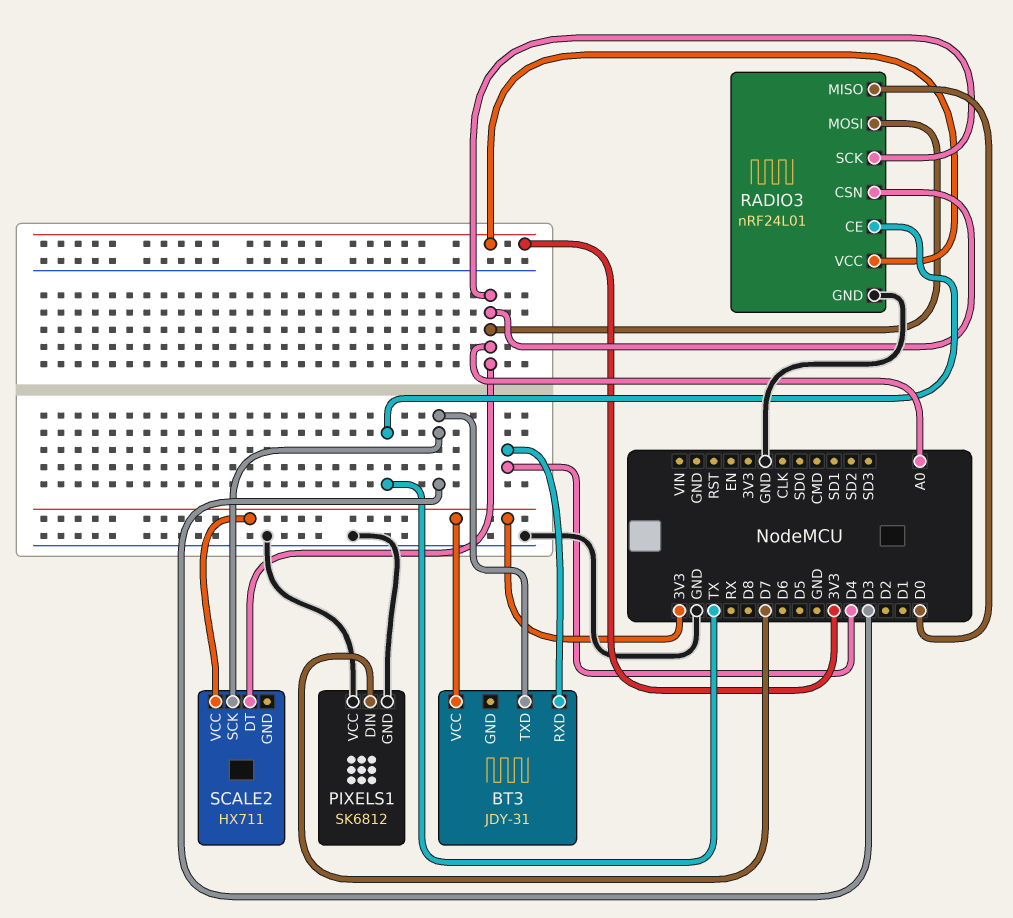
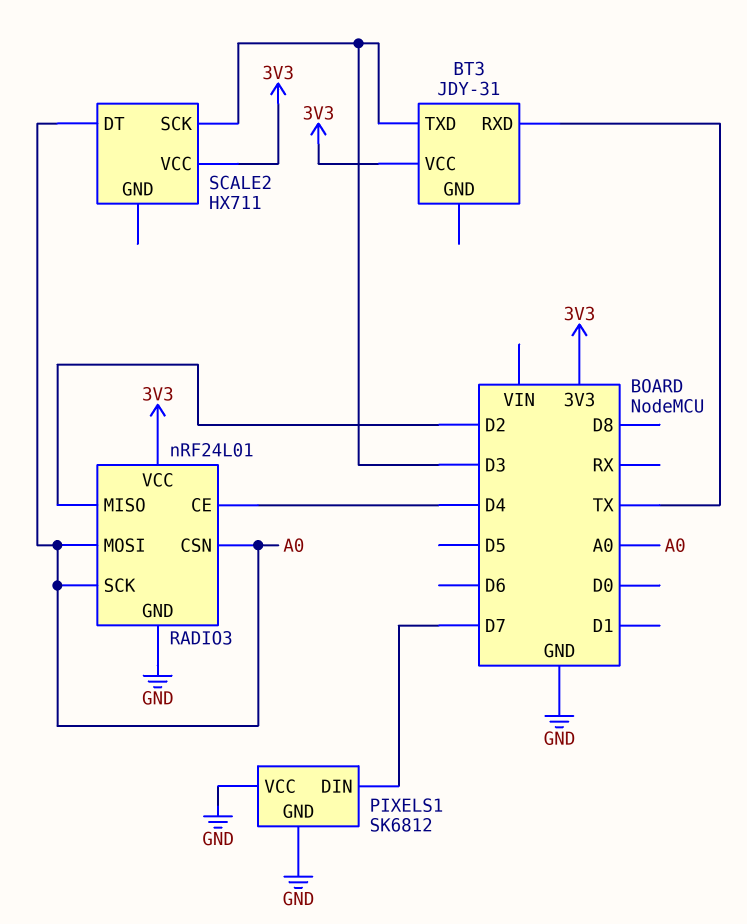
BT3 pin RXD: D4 -> TX
RADIO3 pin CE: TX -> D4
RADIO3 pin MISO: D0 -> D2

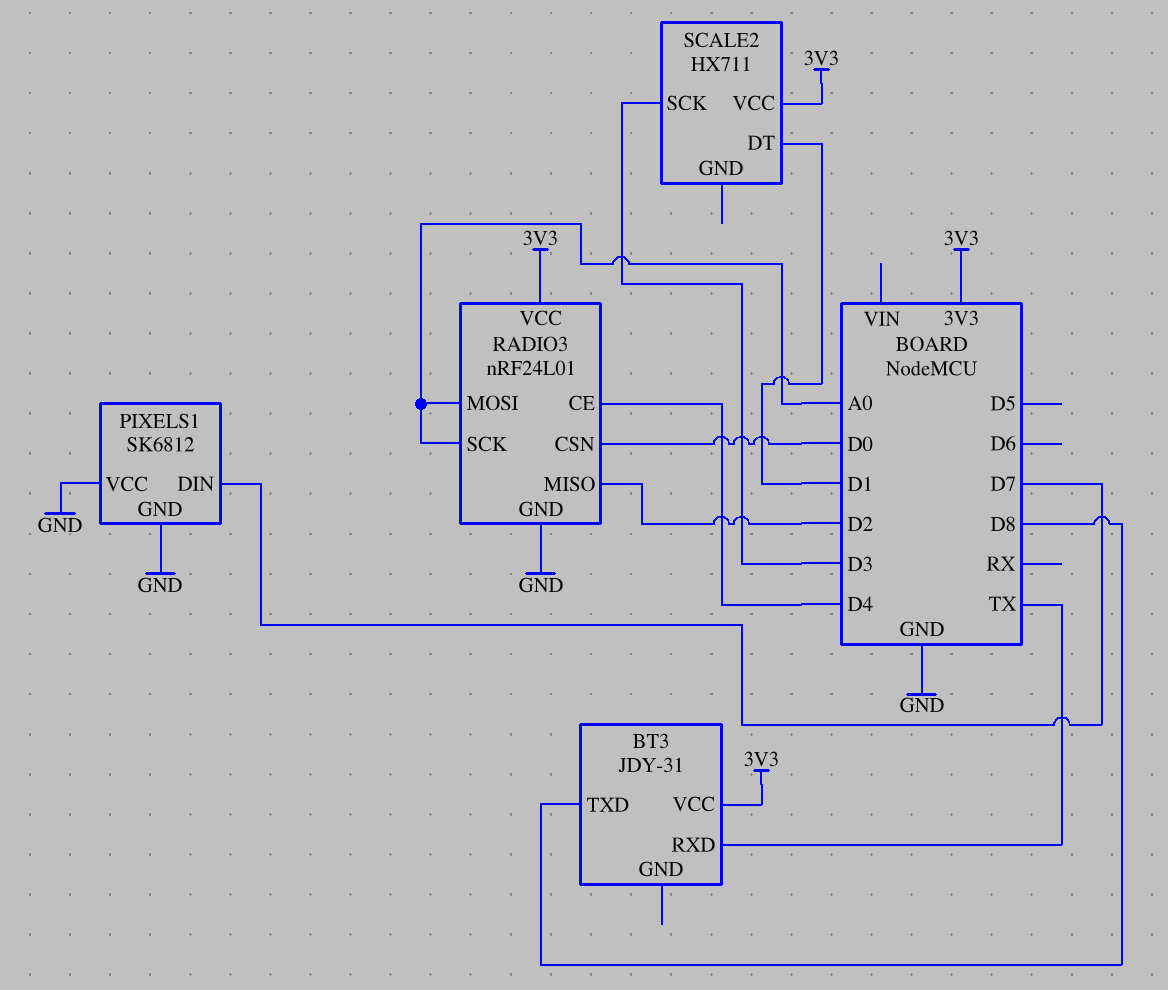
BT3 pin TXD: D3 -> D8
RADIO3 pin CSN: A0 -> D0
SCALE2 pin DT: A0 -> D1

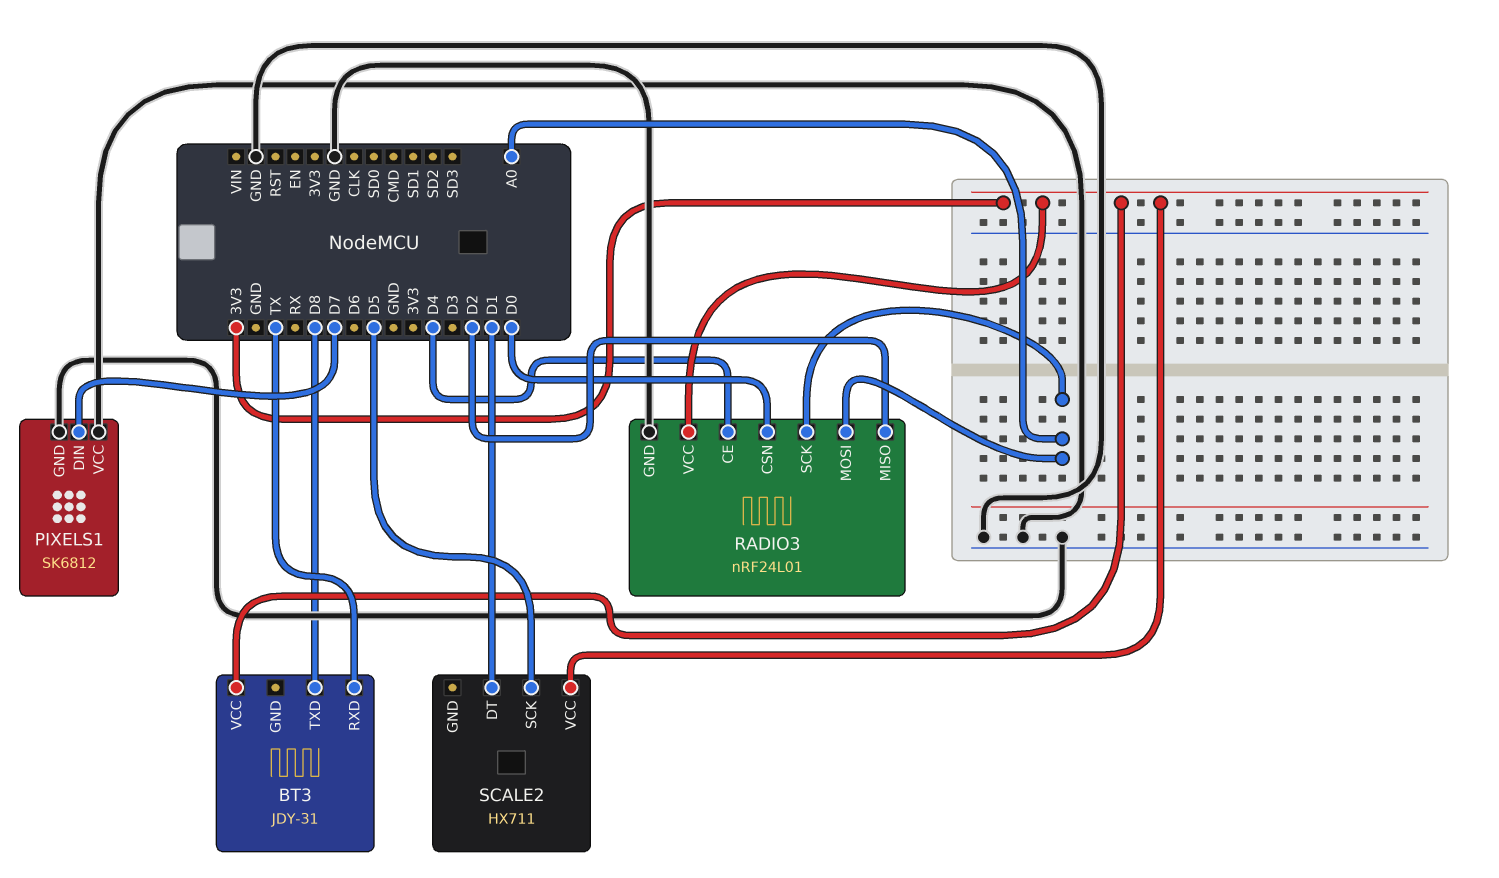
SCALE2 pin SCK: D3 -> D5

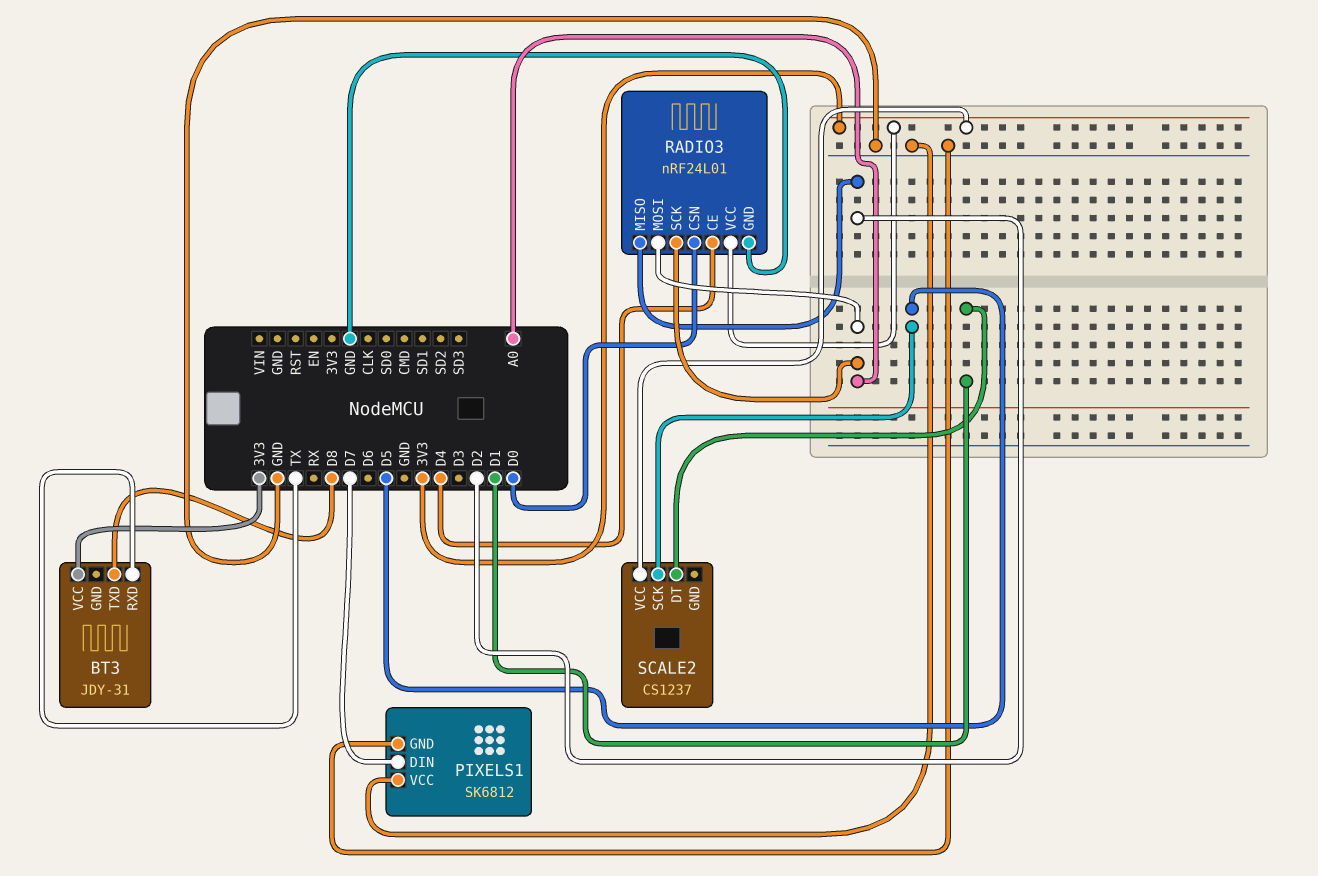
SCALE2: HX711 -> CS1237

